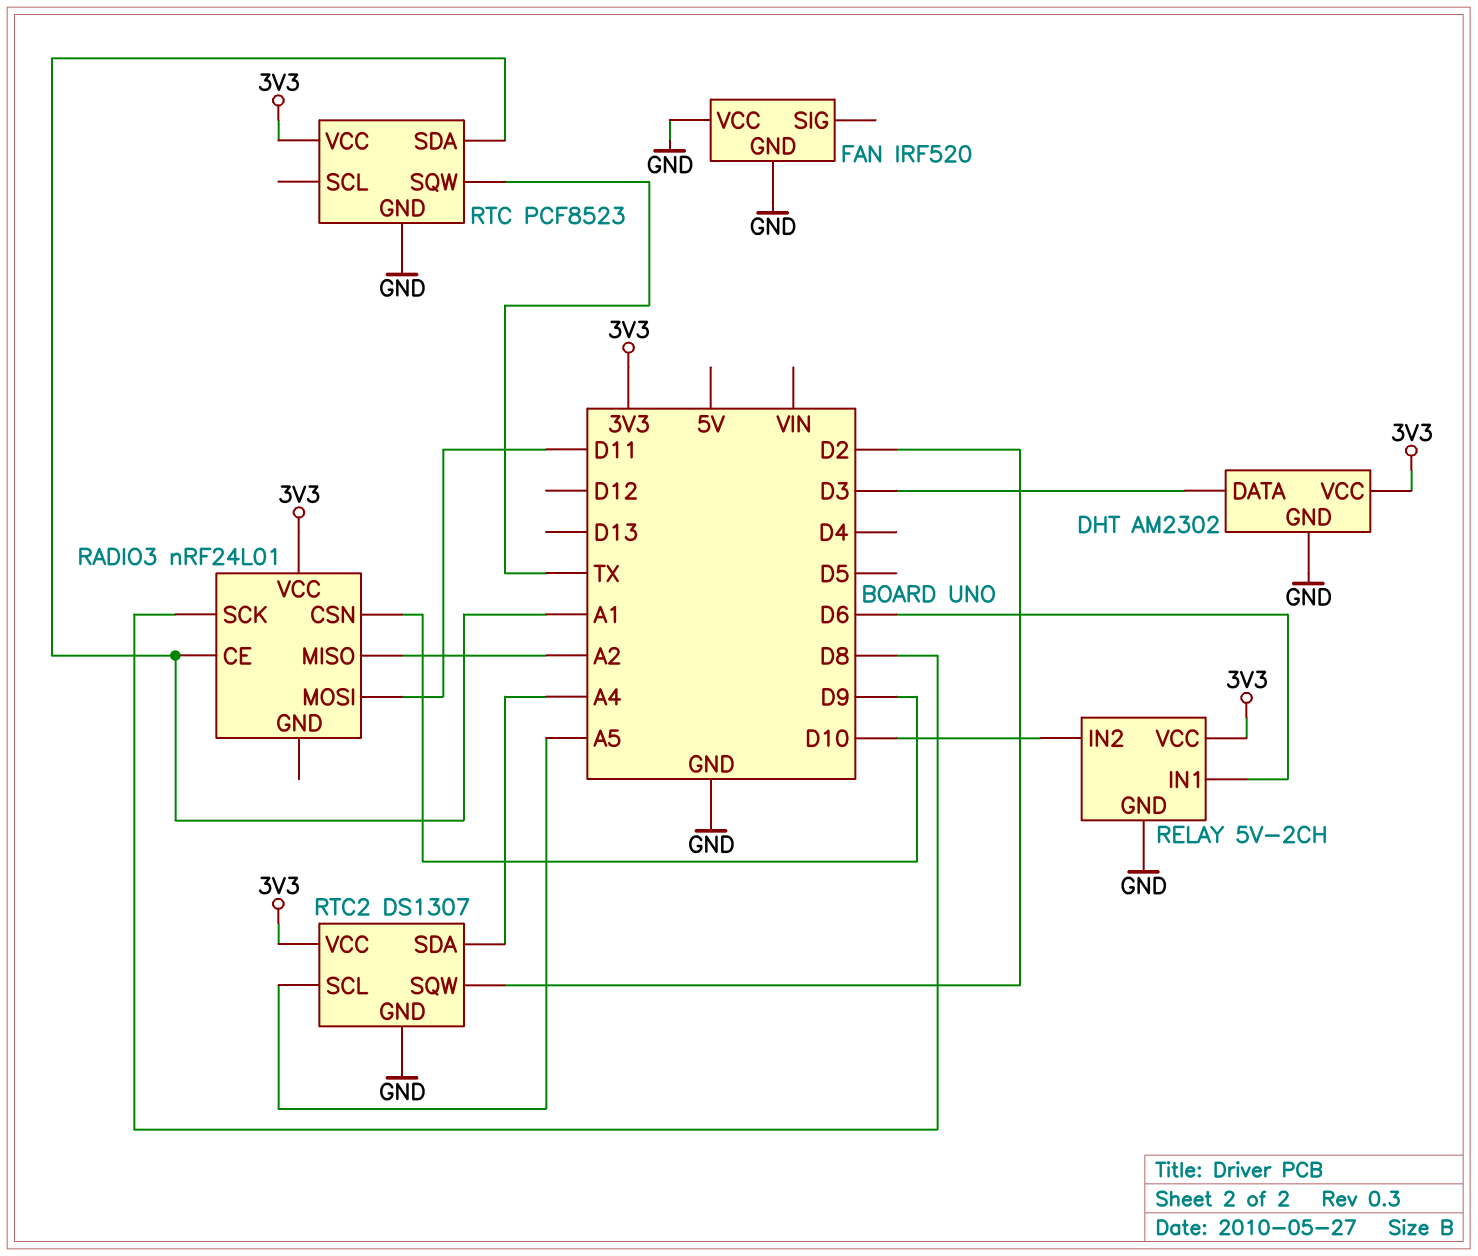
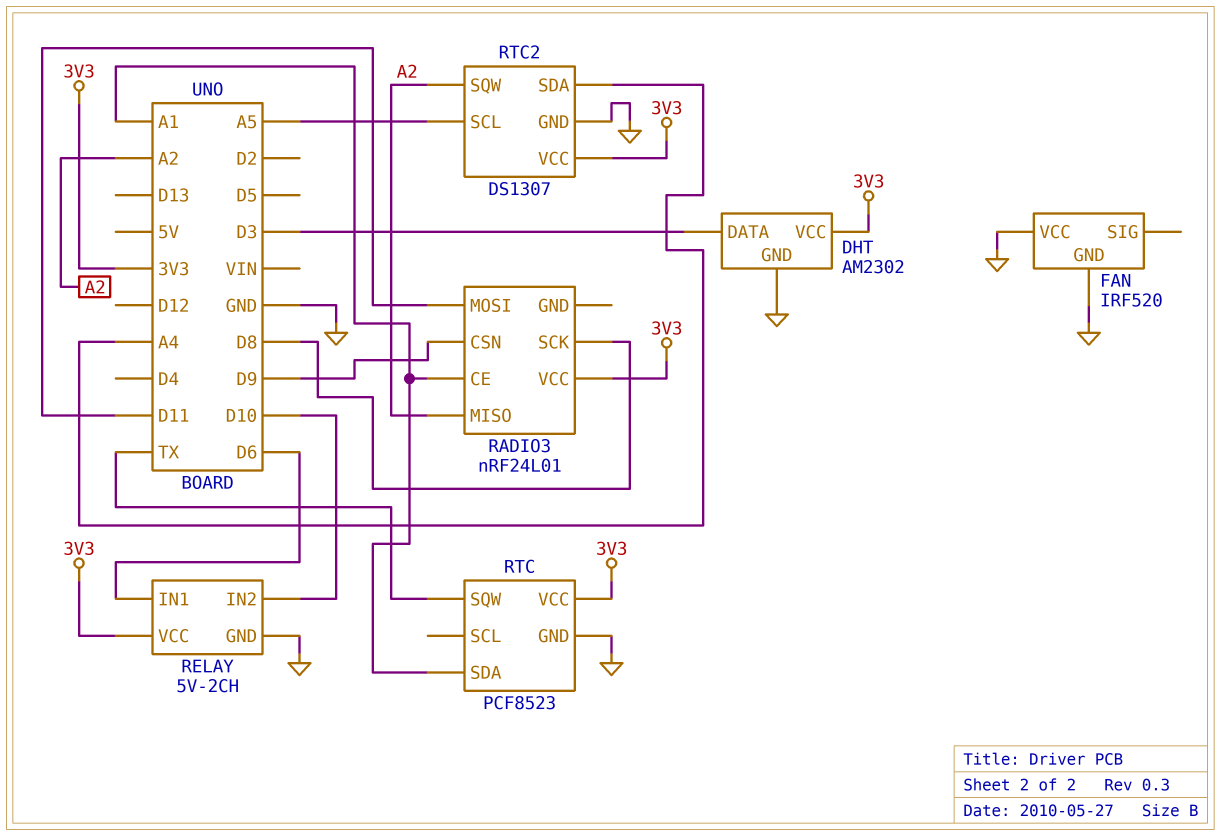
RTC2 pin SQW: D2 -> A2

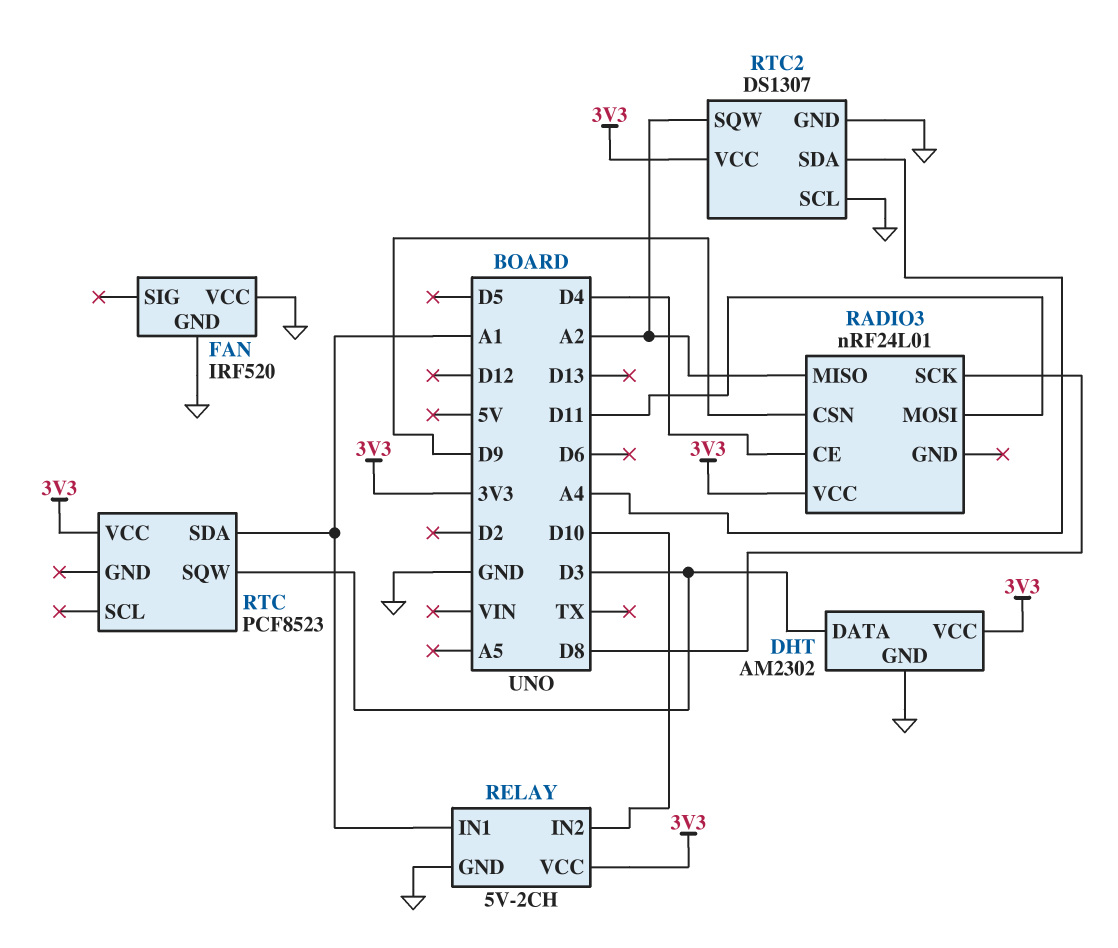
RADIO3 pin CE: A1 -> D4
RELAY pin IN1: D6 -> A1
RTC pin GND: GND -> none
RTC pin SQW: TX -> D3
RTC2 pin SCL: A5 -> GND

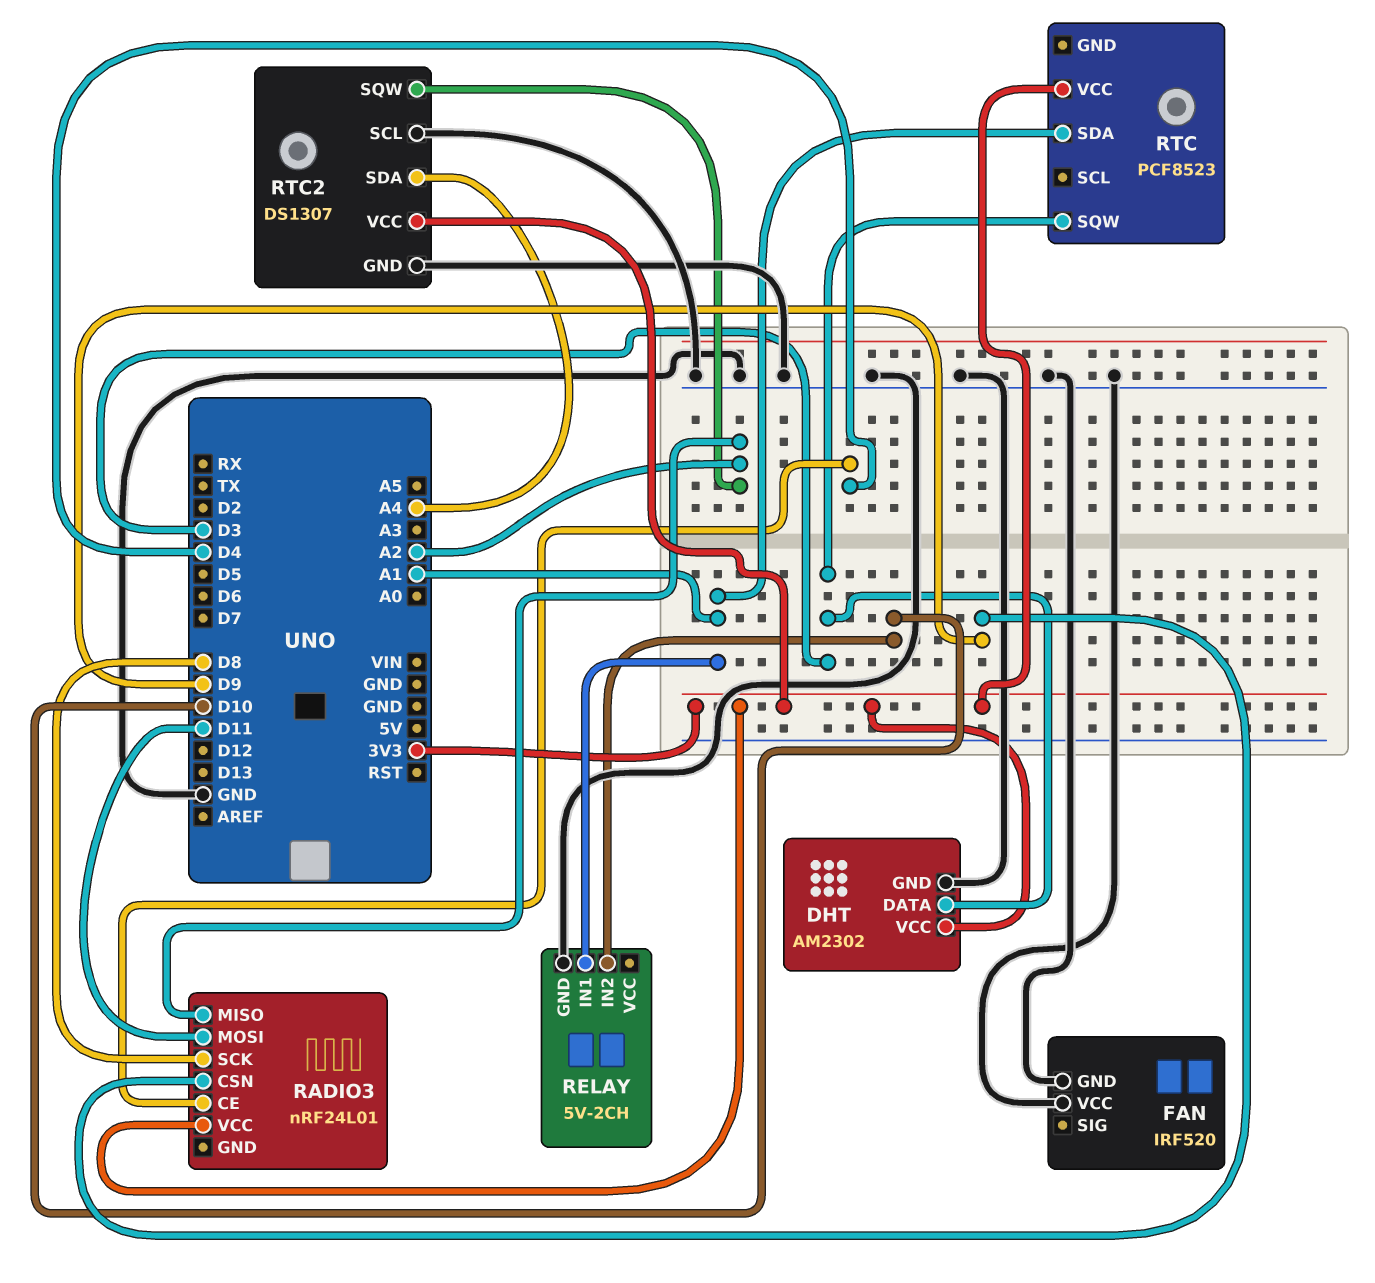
RELAY pin VCC: 3V3 -> none

